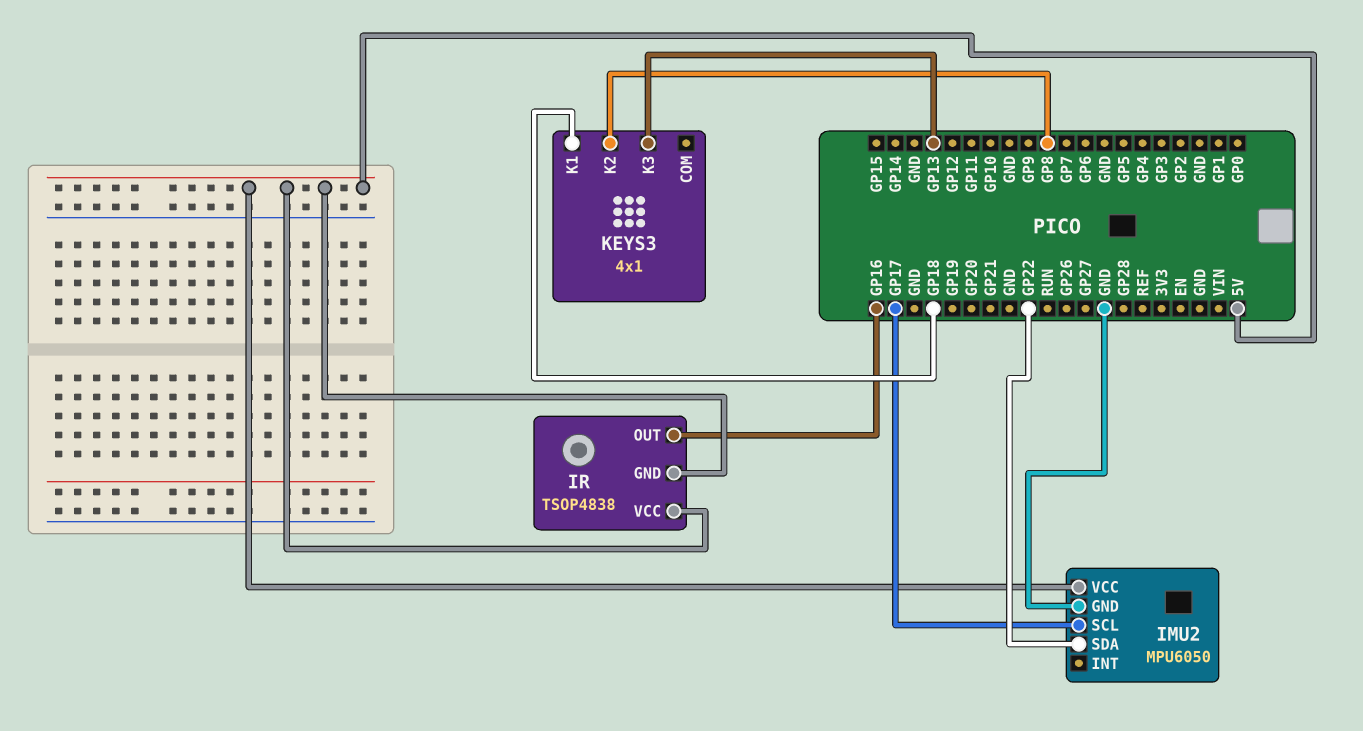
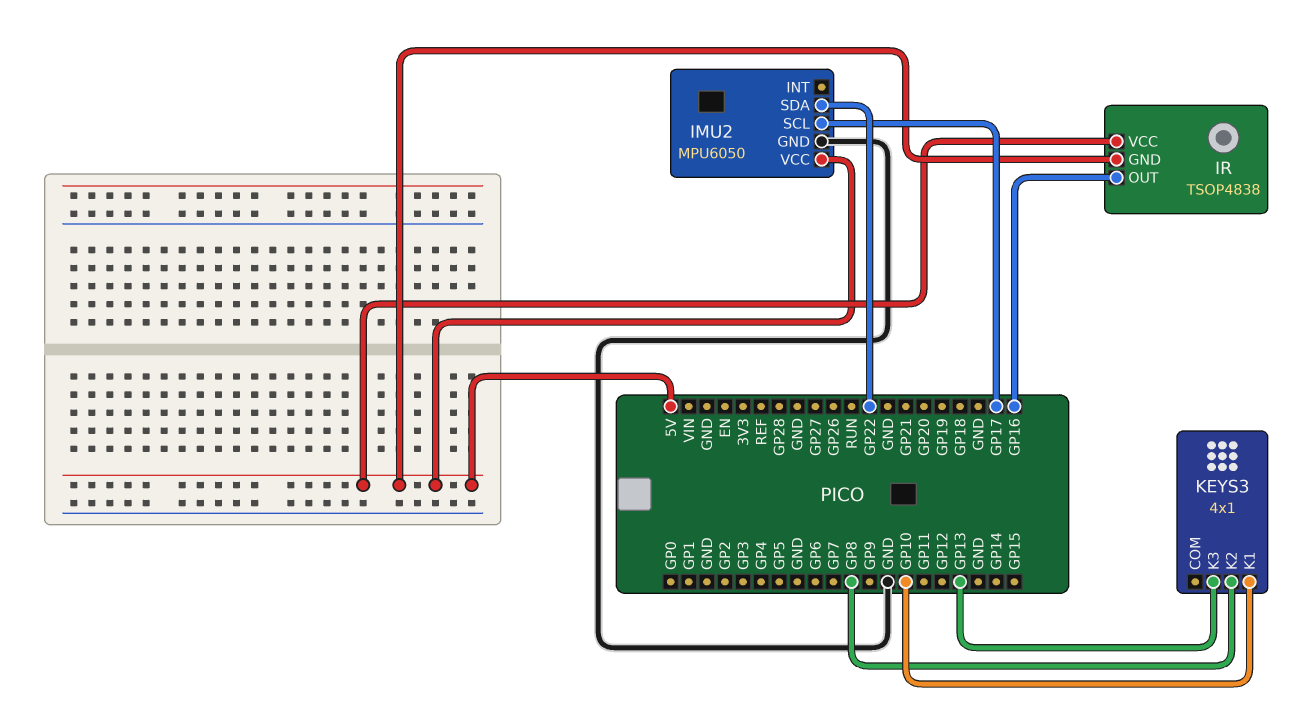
KEYS3 pin K1: GP18 -> GP10

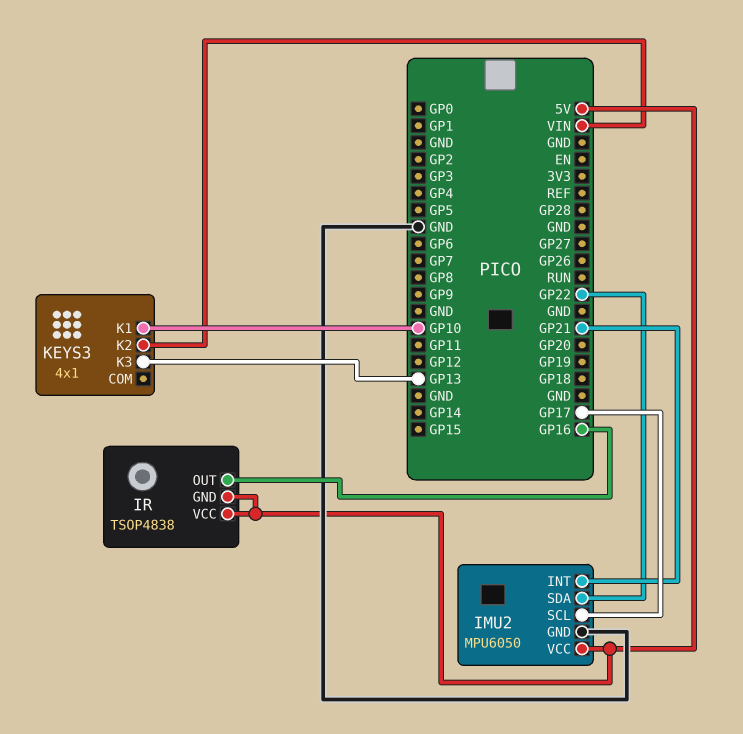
IMU2 pin INT: none -> GP21
KEYS3 pin K2: GP8 -> VIN

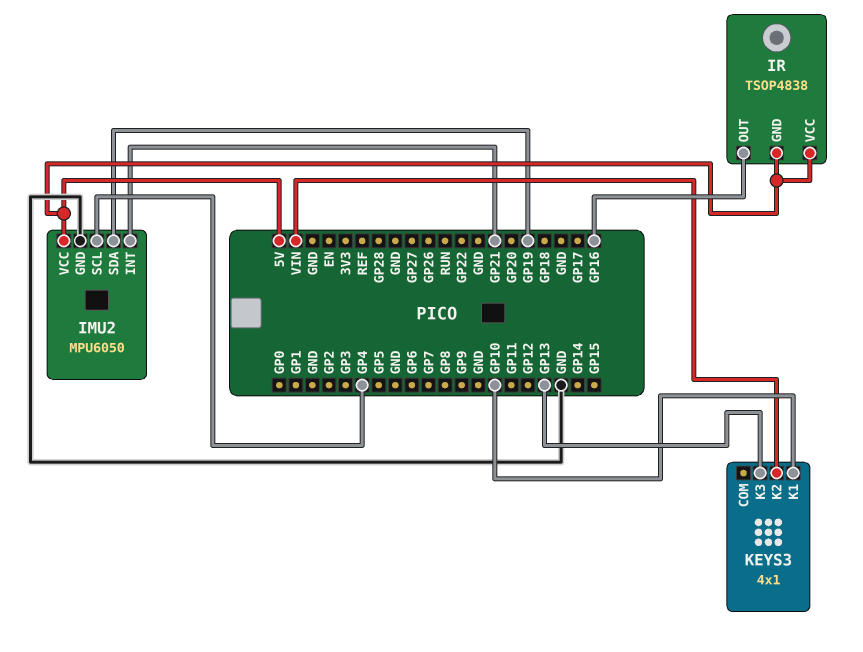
IMU2 pin SCL: GP17 -> GP4
IMU2 pin SDA: GP22 -> GP19

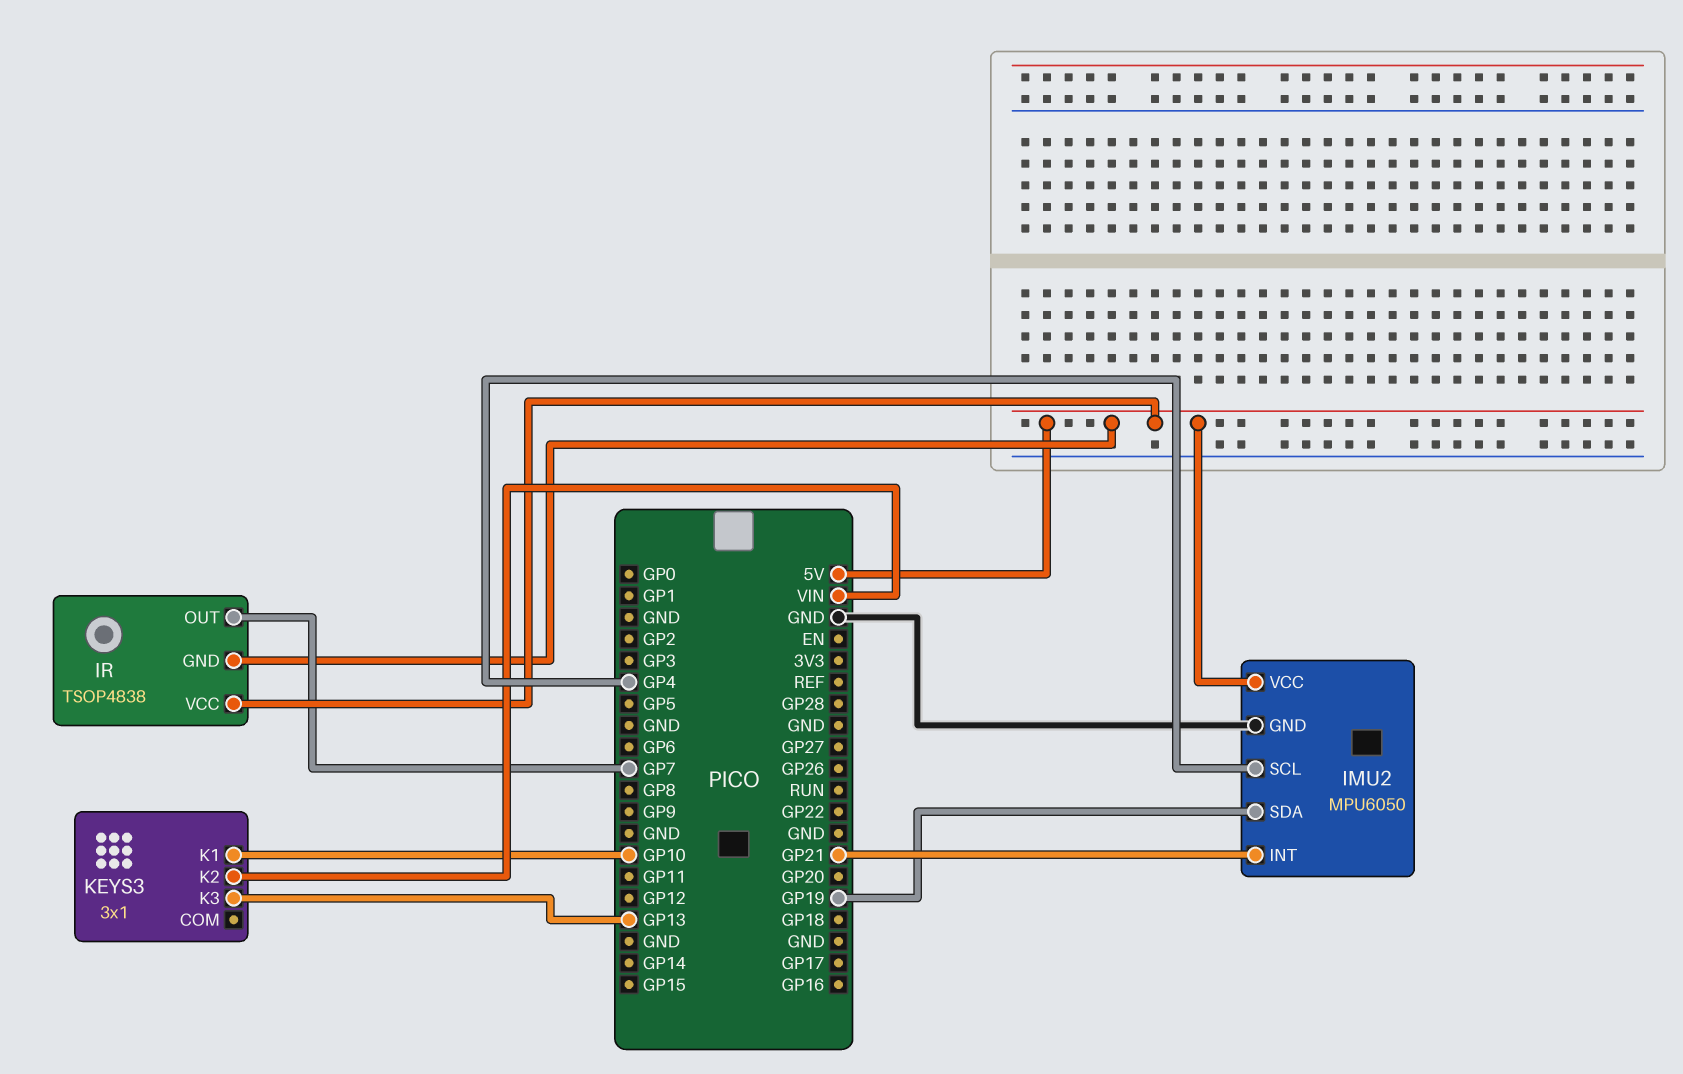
IR pin OUT: GP16 -> GP7
KEYS3: 4x1 -> 3x1

